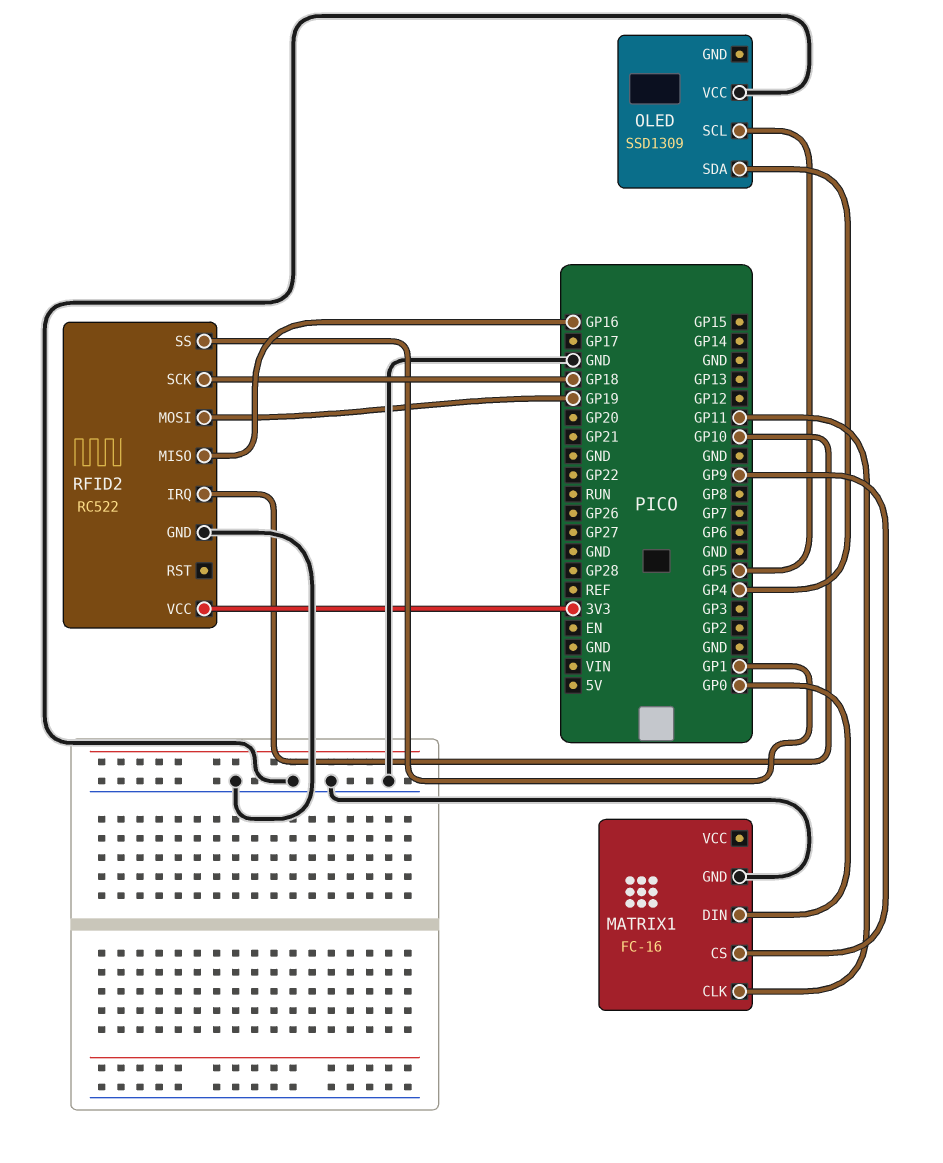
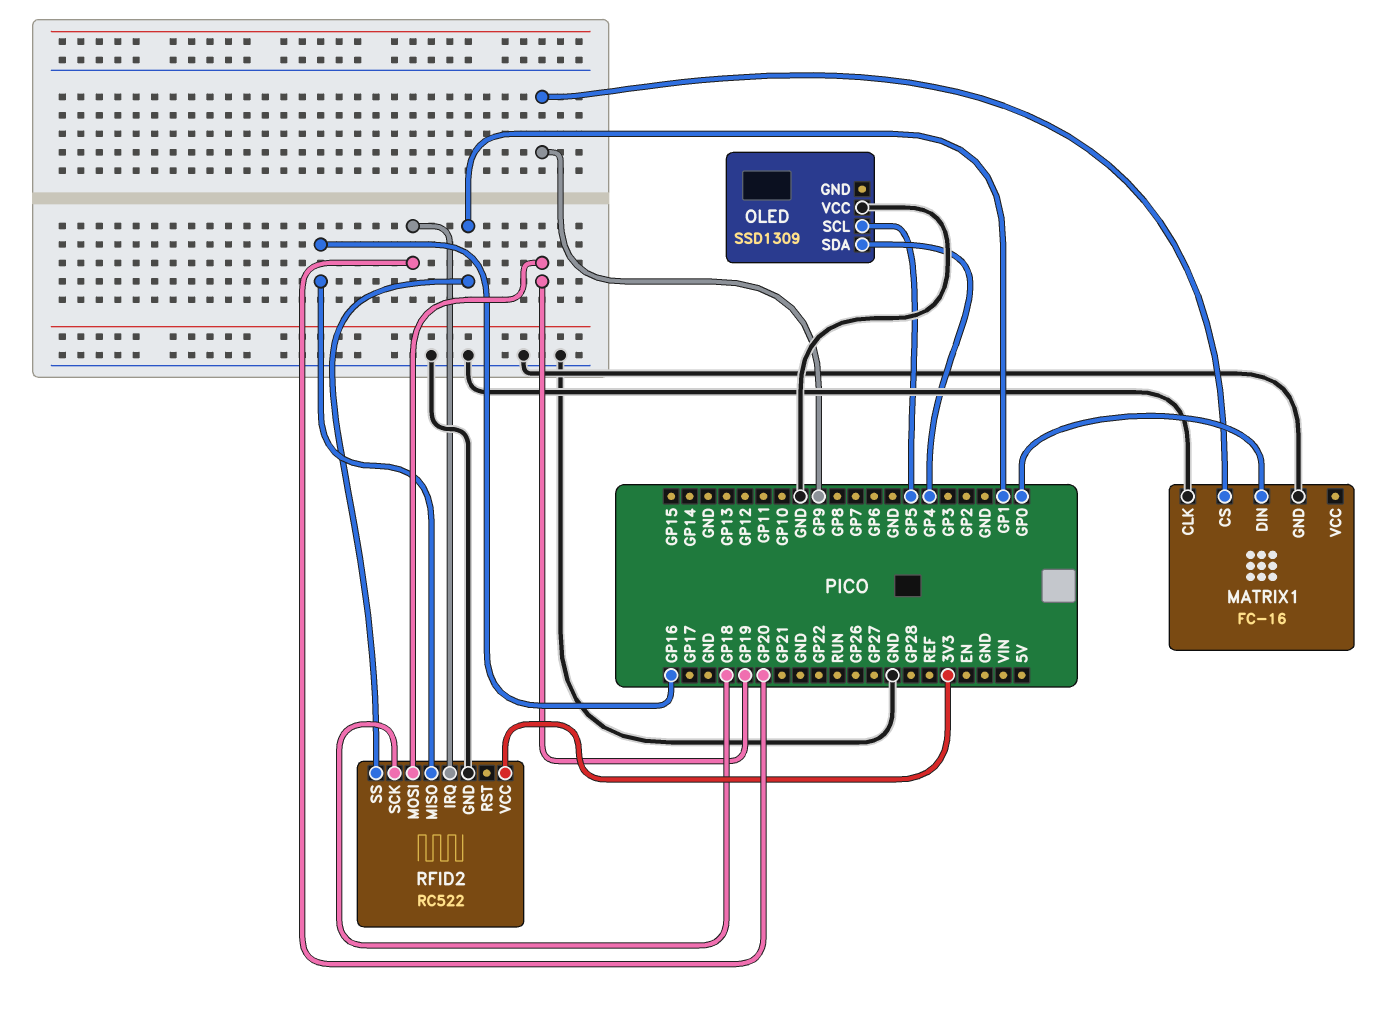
MATRIX1 pin CLK: GP11 -> GND
RFID2 pin IRQ: GP10 -> GP20

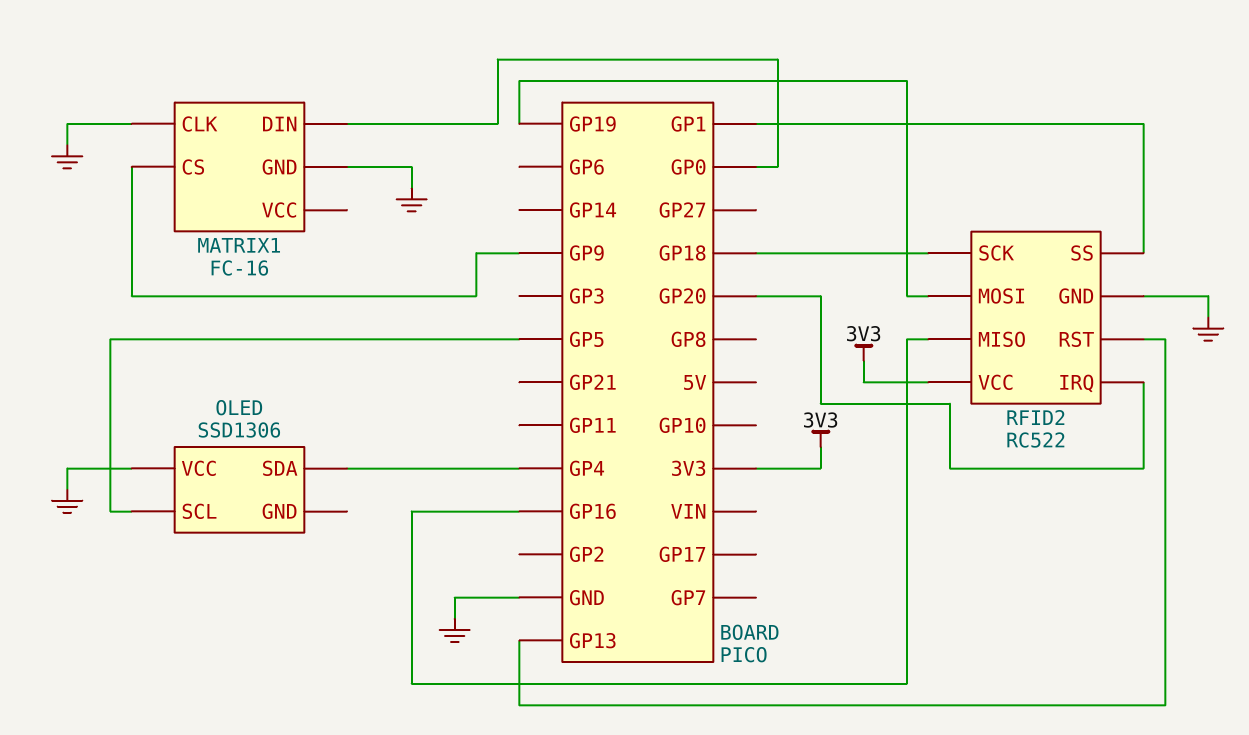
OLED: SSD1309 -> SSD1306
RFID2 pin RST: none -> GP13

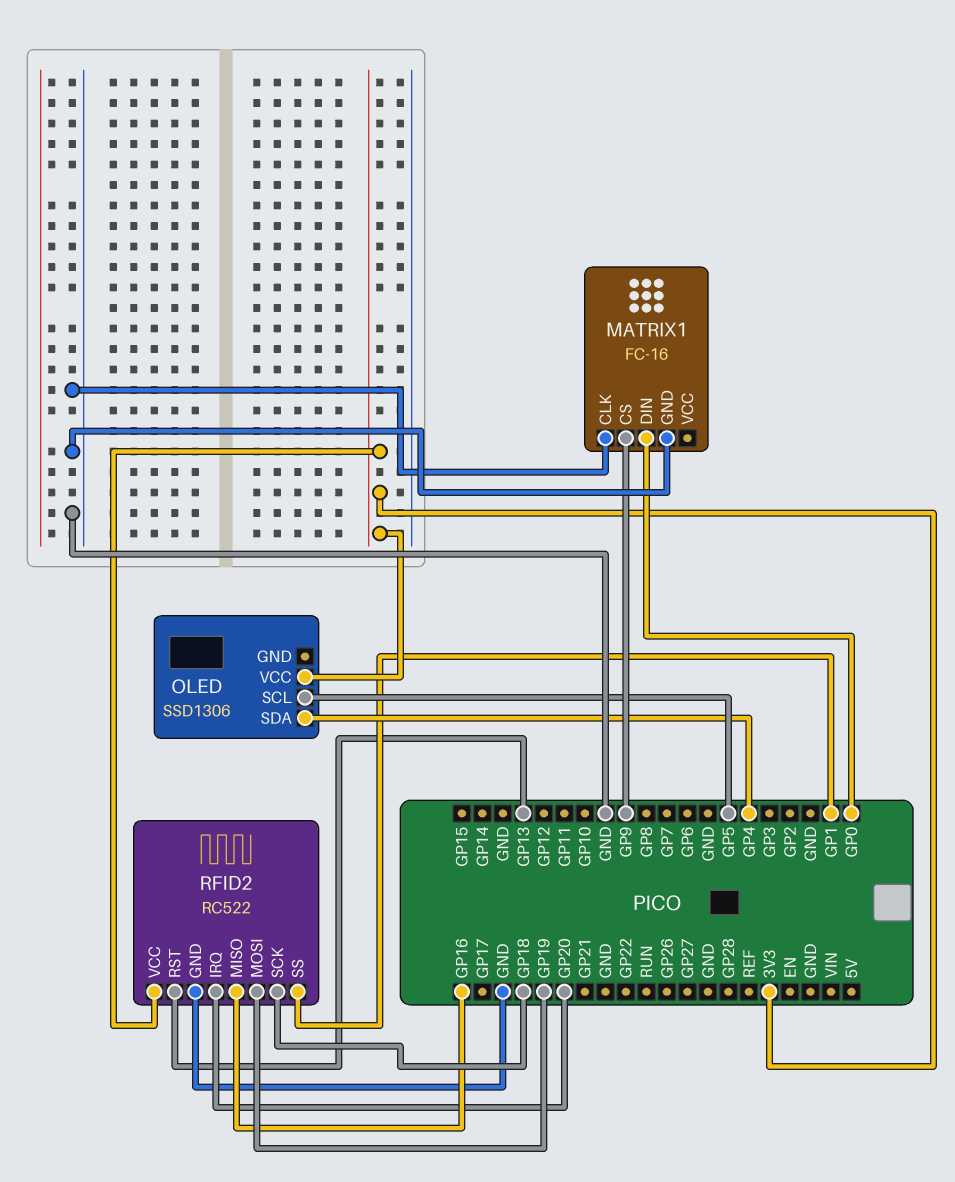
OLED pin VCC: GND -> 3V3

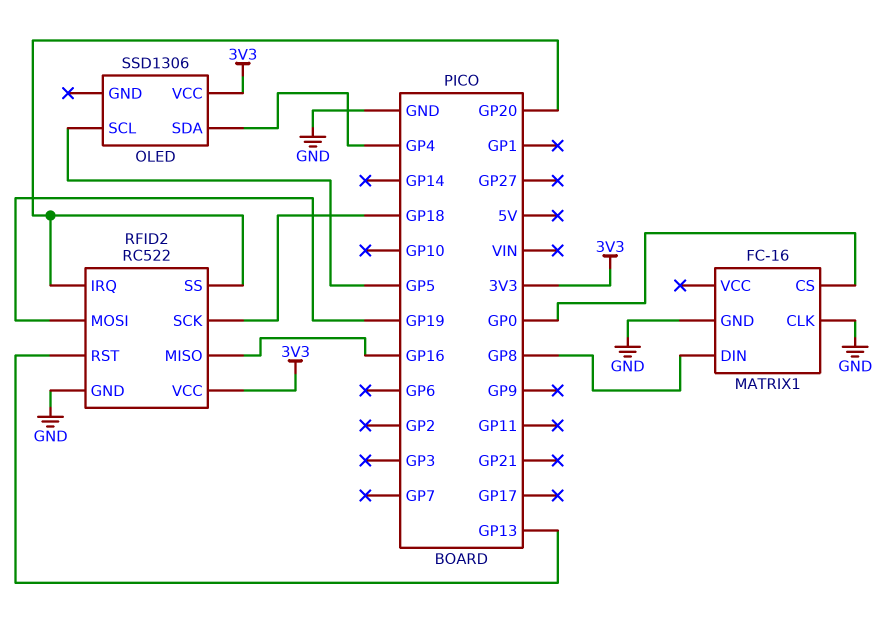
MATRIX1 pin CS: GP9 -> GP0
MATRIX1 pin DIN: GP0 -> GP8
RFID2 pin SS: GP1 -> GP20

